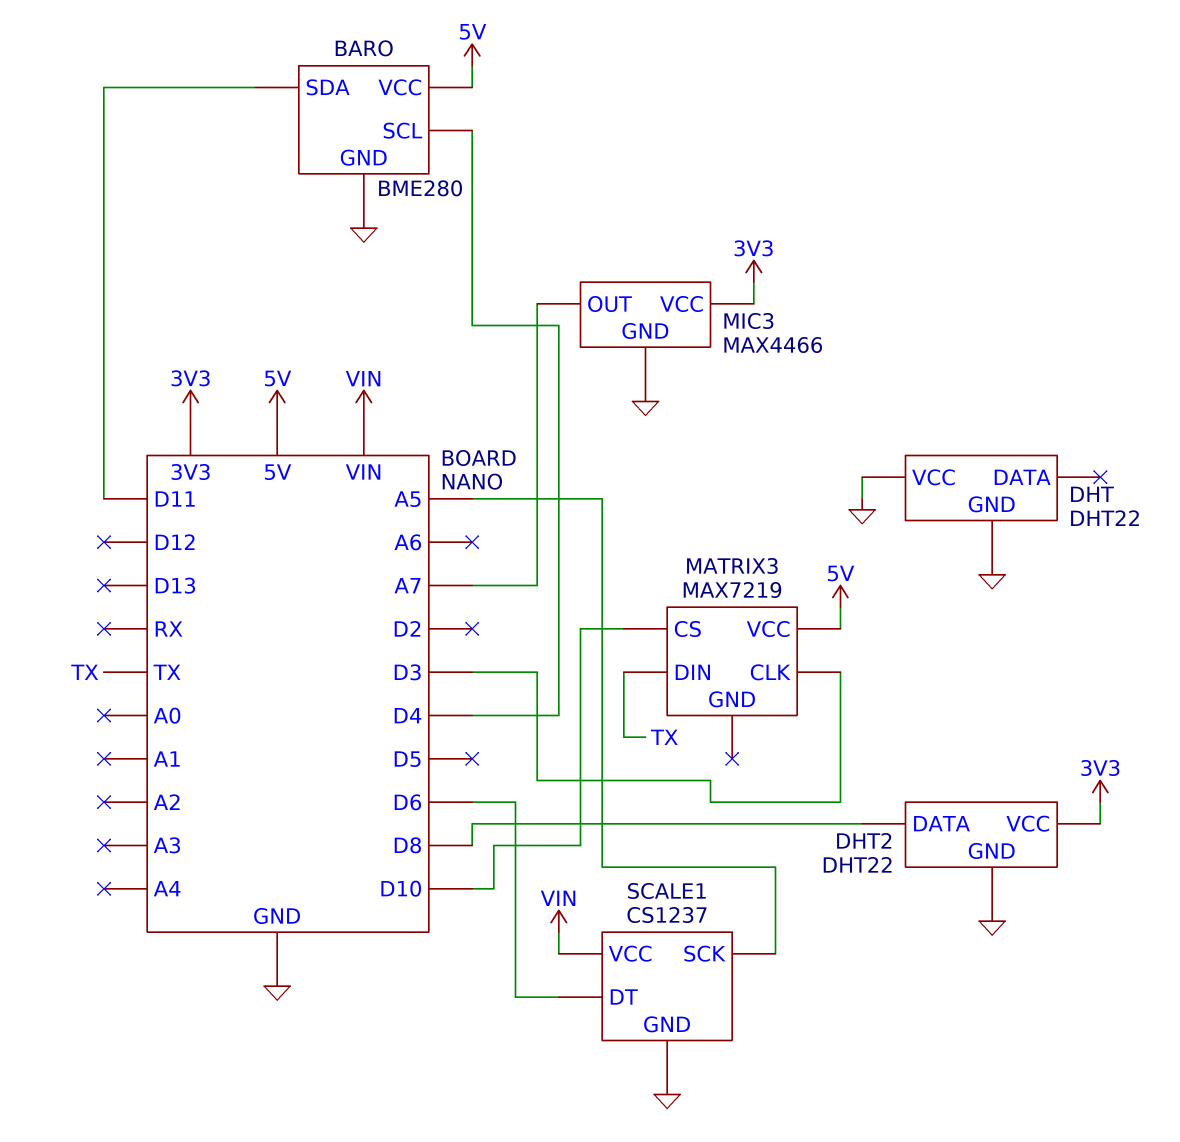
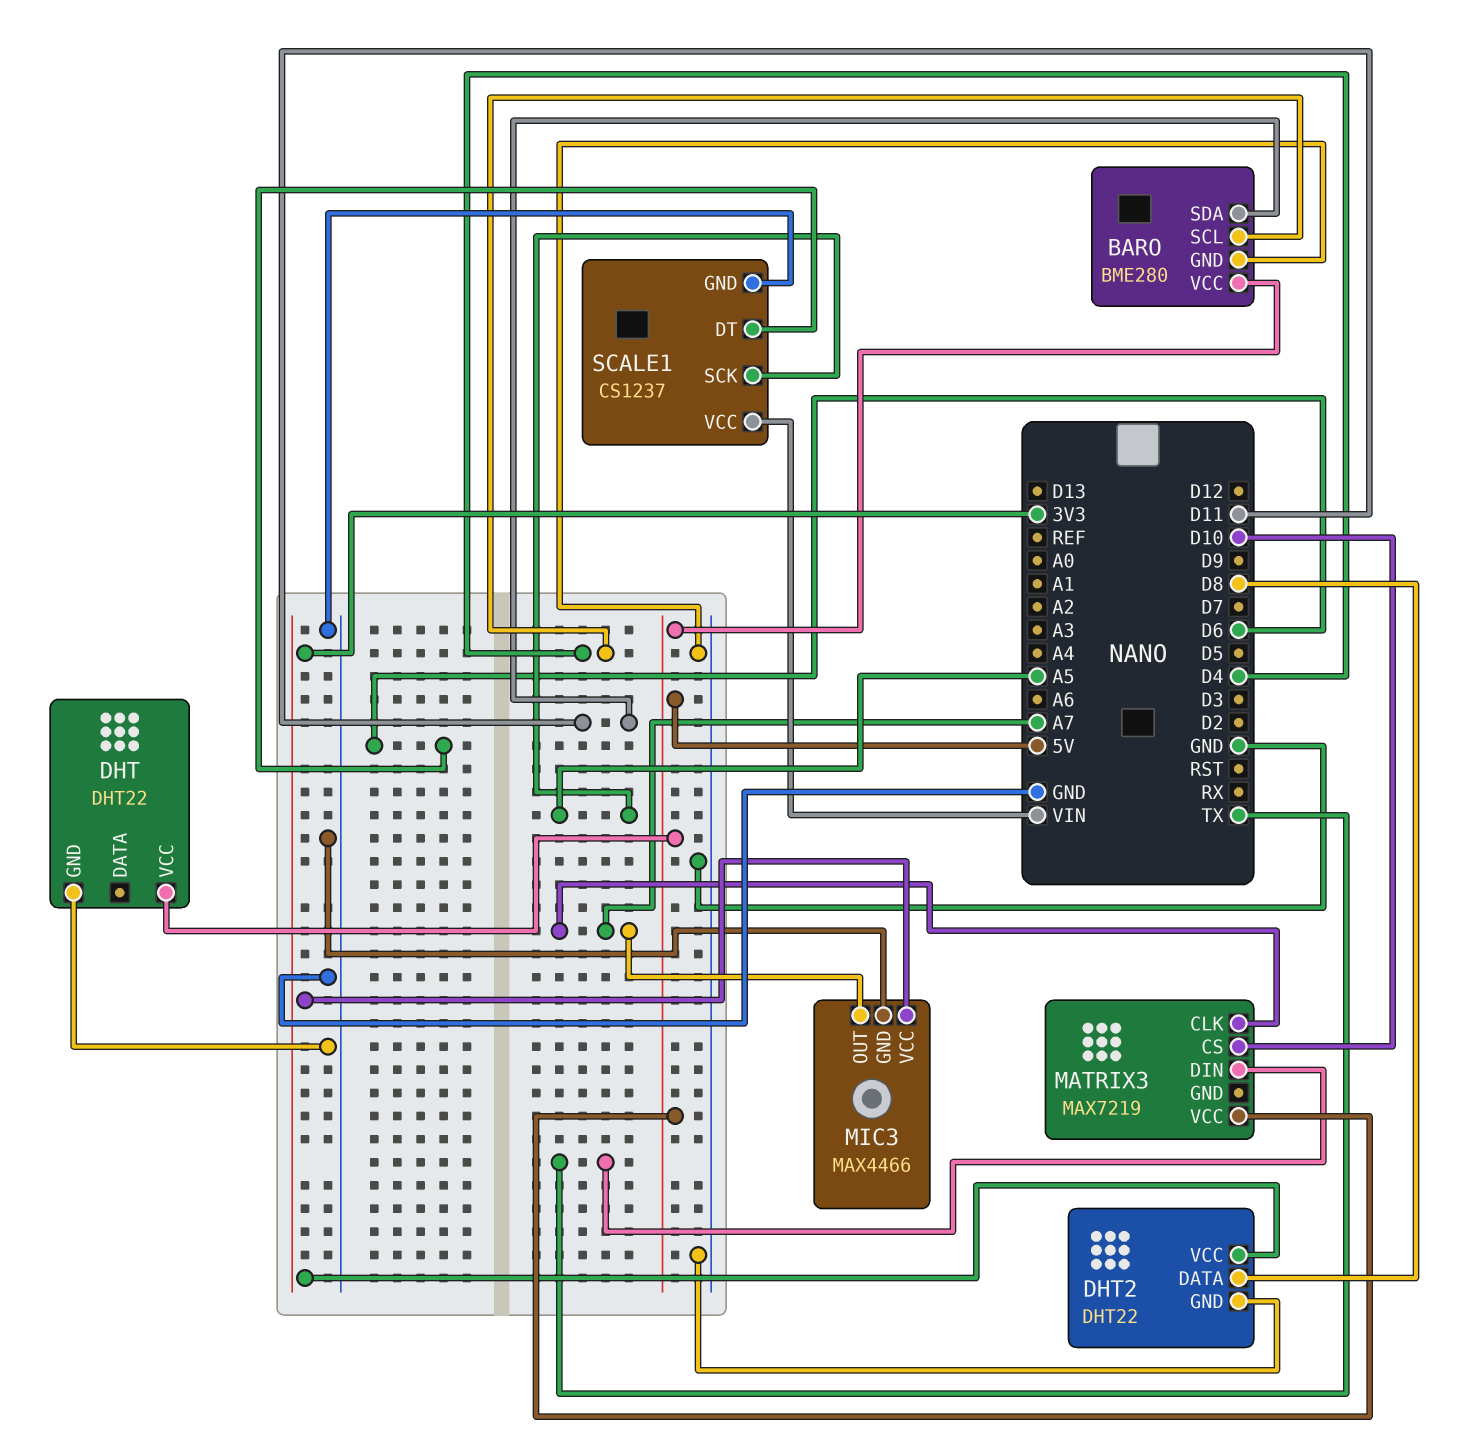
DHT pin VCC: GND -> 5V
MATRIX3 pin CLK: D3 -> A7

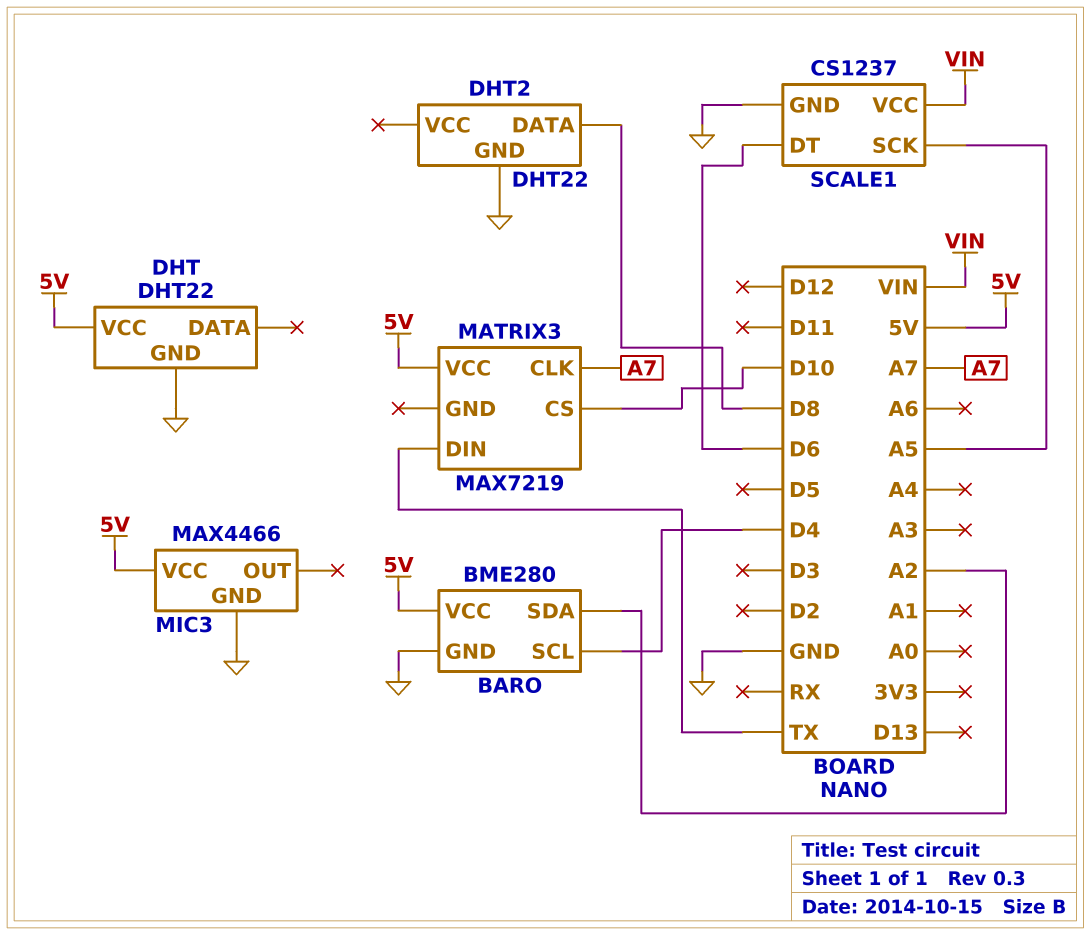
BARO pin SDA: D11 -> A2
DHT2 pin VCC: 3V3 -> none
MIC3 pin OUT: A7 -> none
MIC3 pin VCC: 3V3 -> 5V

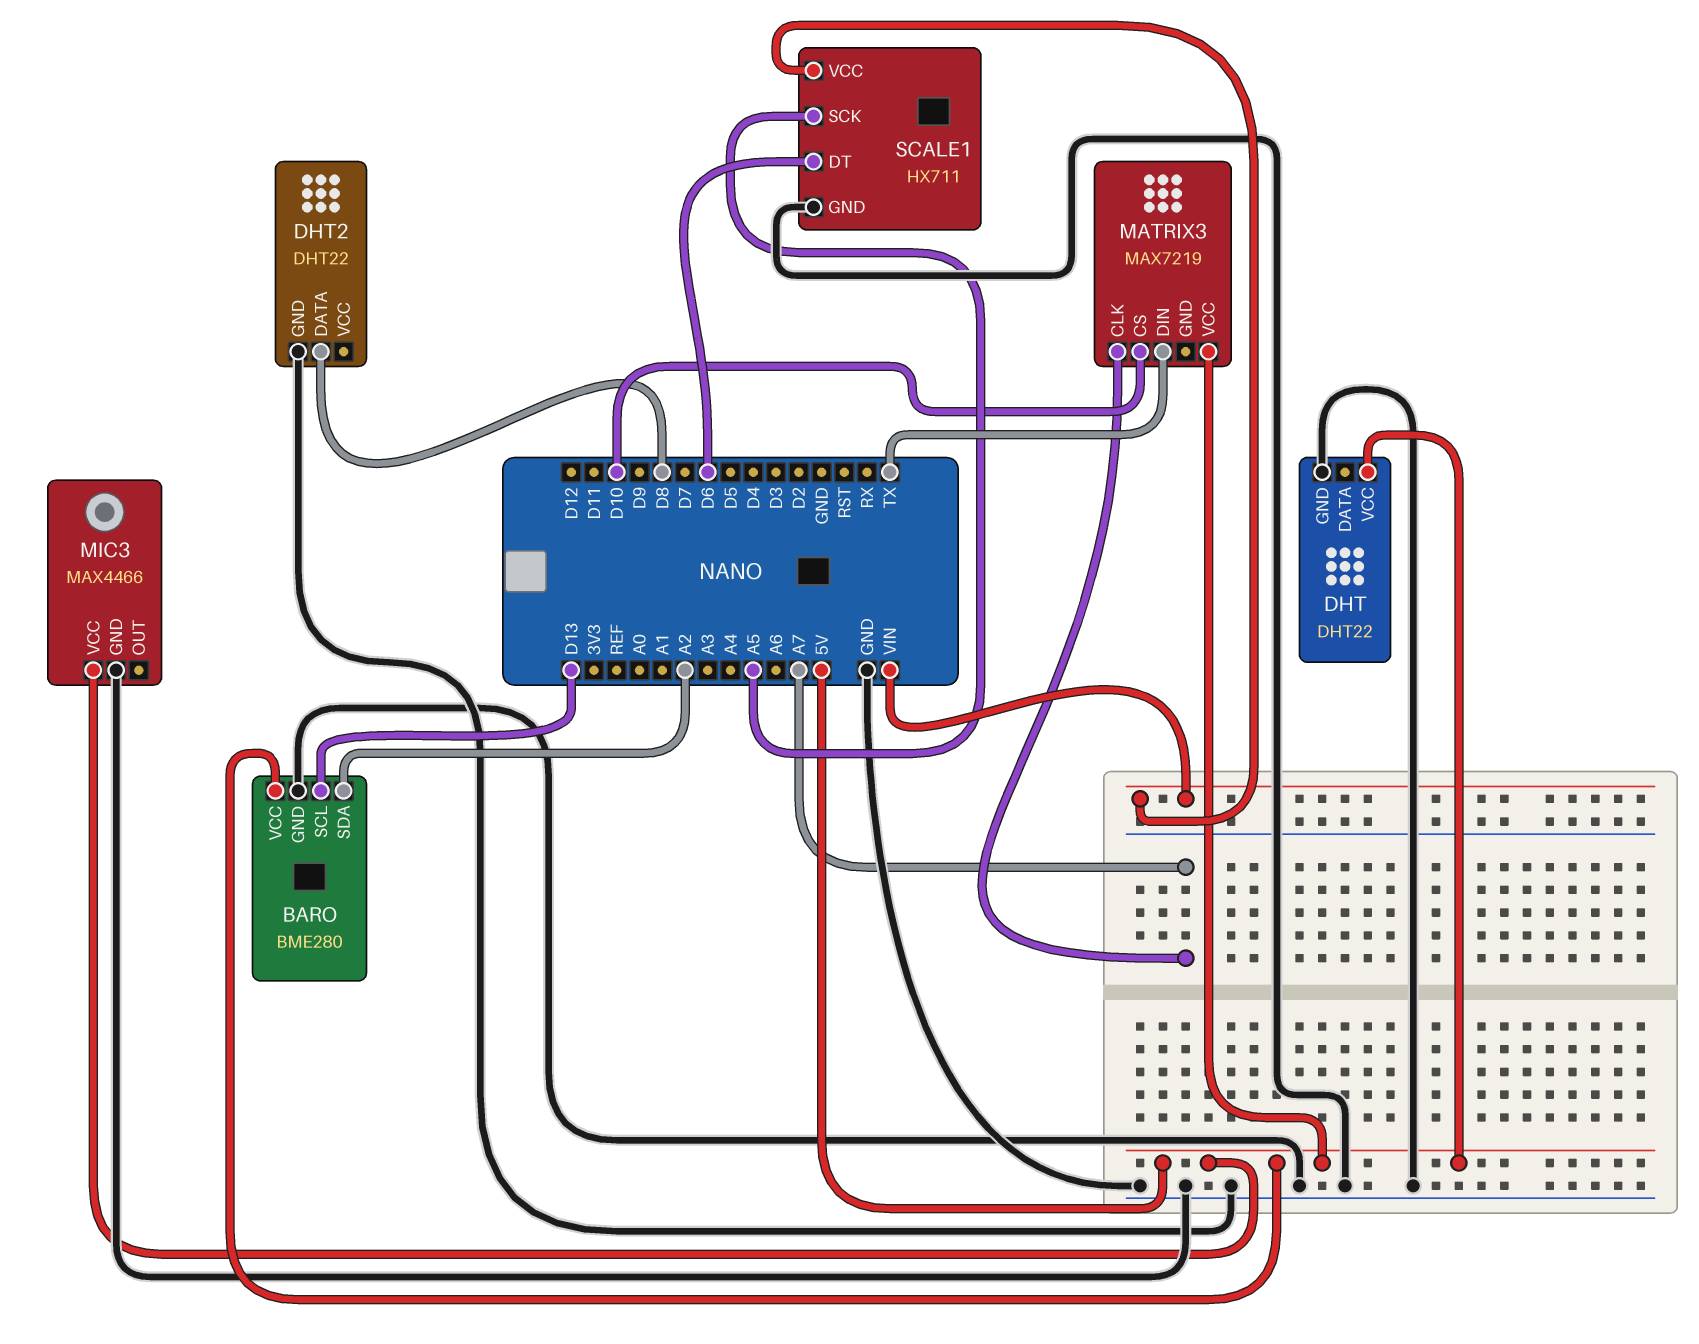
BARO pin SCL: D4 -> D13
SCALE1: CS1237 -> HX711

